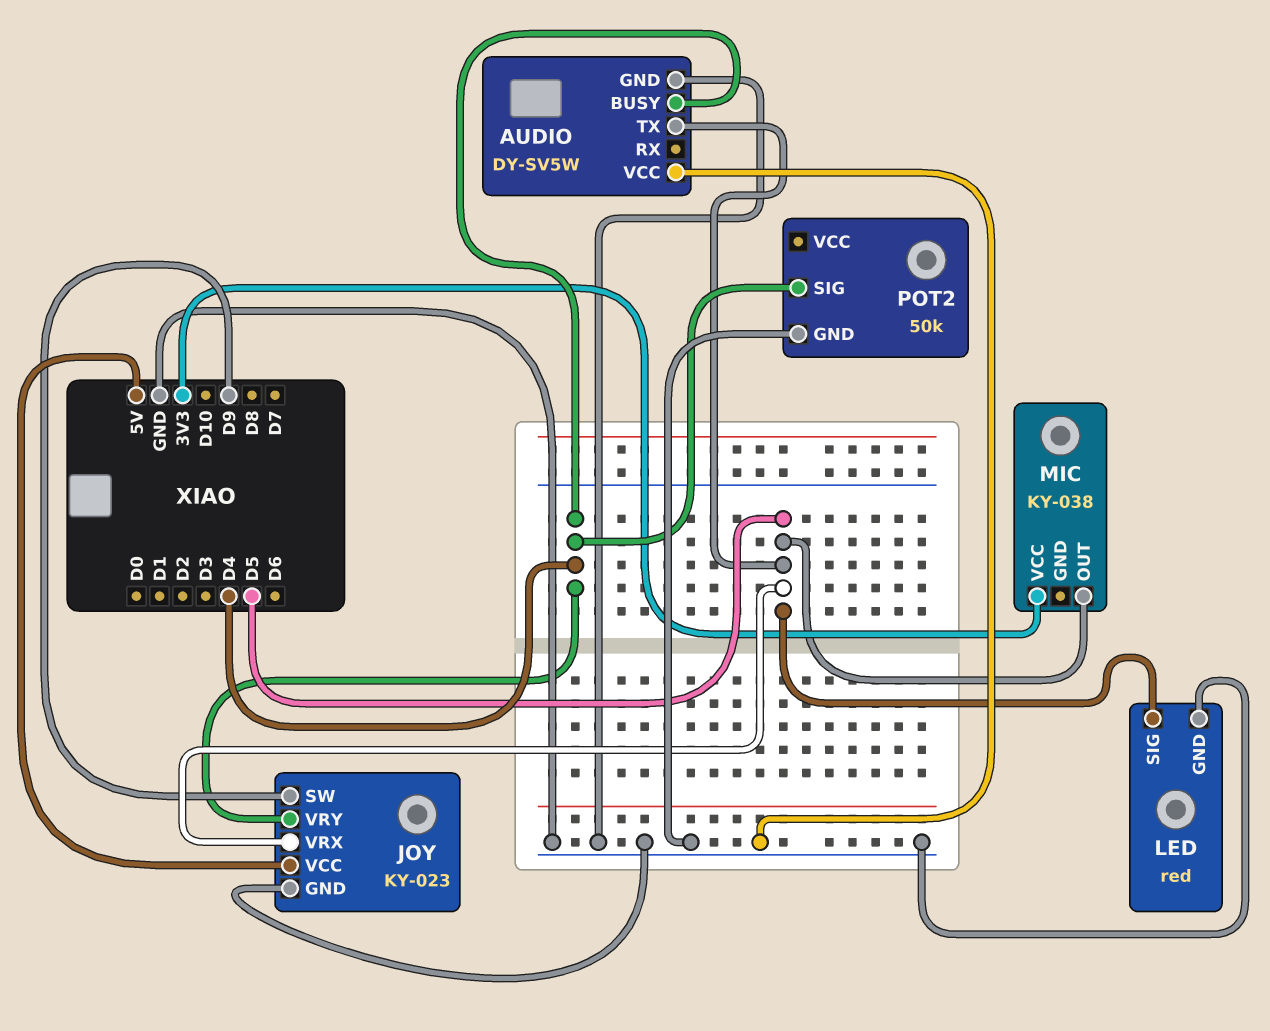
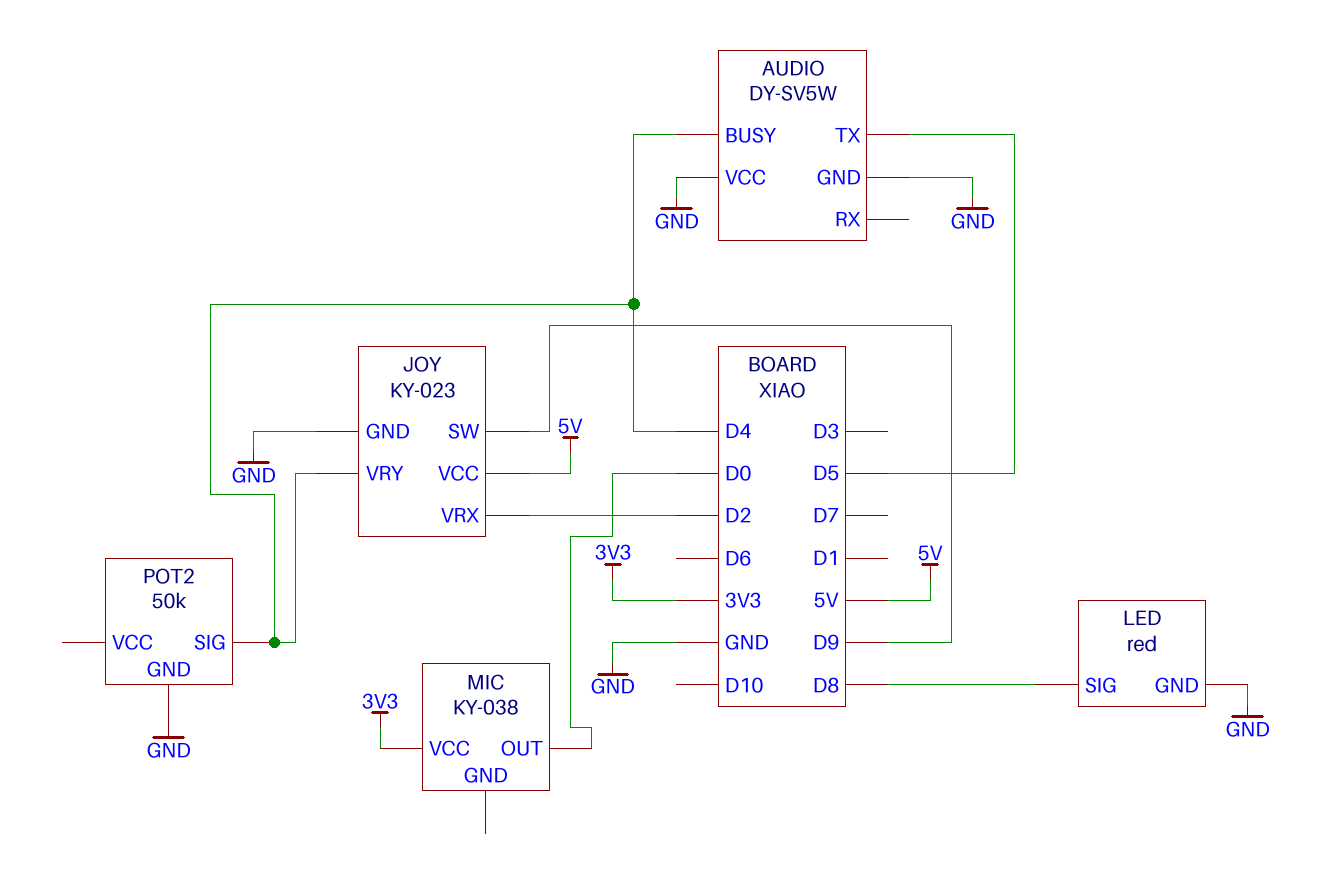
JOY pin VRX: D5 -> D2
LED pin SIG: D5 -> D8
MIC pin OUT: D5 -> D0

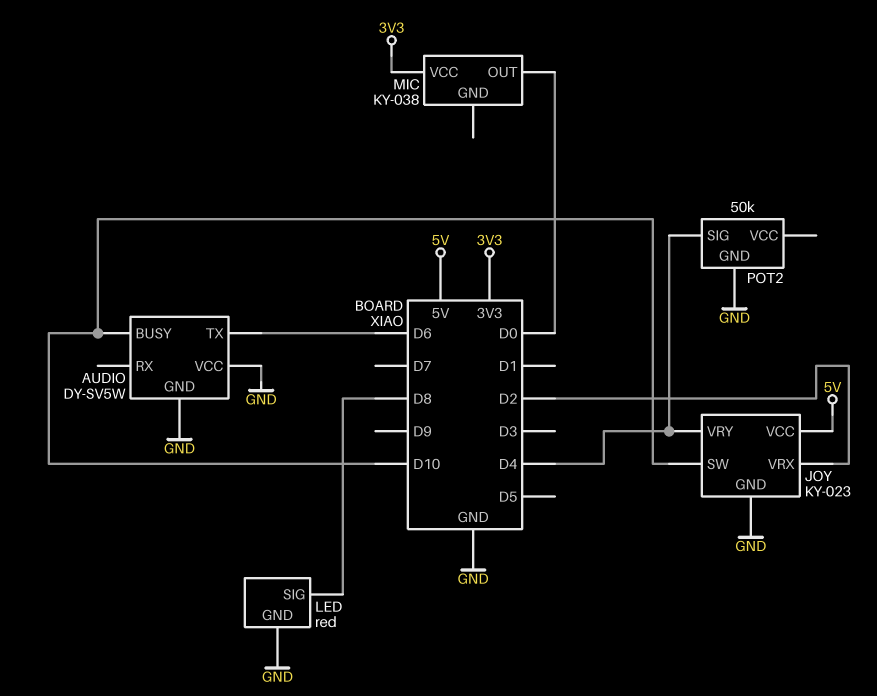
AUDIO pin BUSY: D4 -> D10
AUDIO pin TX: D5 -> D6
JOY pin SW: D9 -> D10

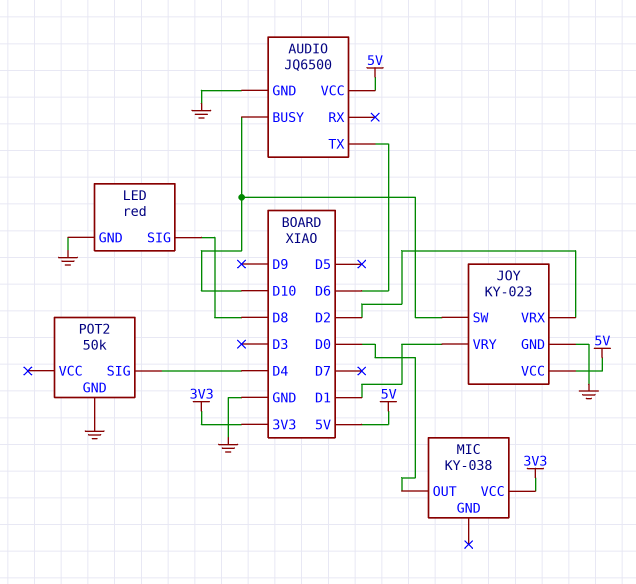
AUDIO: DY-SV5W -> JQ6500
AUDIO pin VCC: GND -> 5V
JOY pin VRY: D4 -> D1

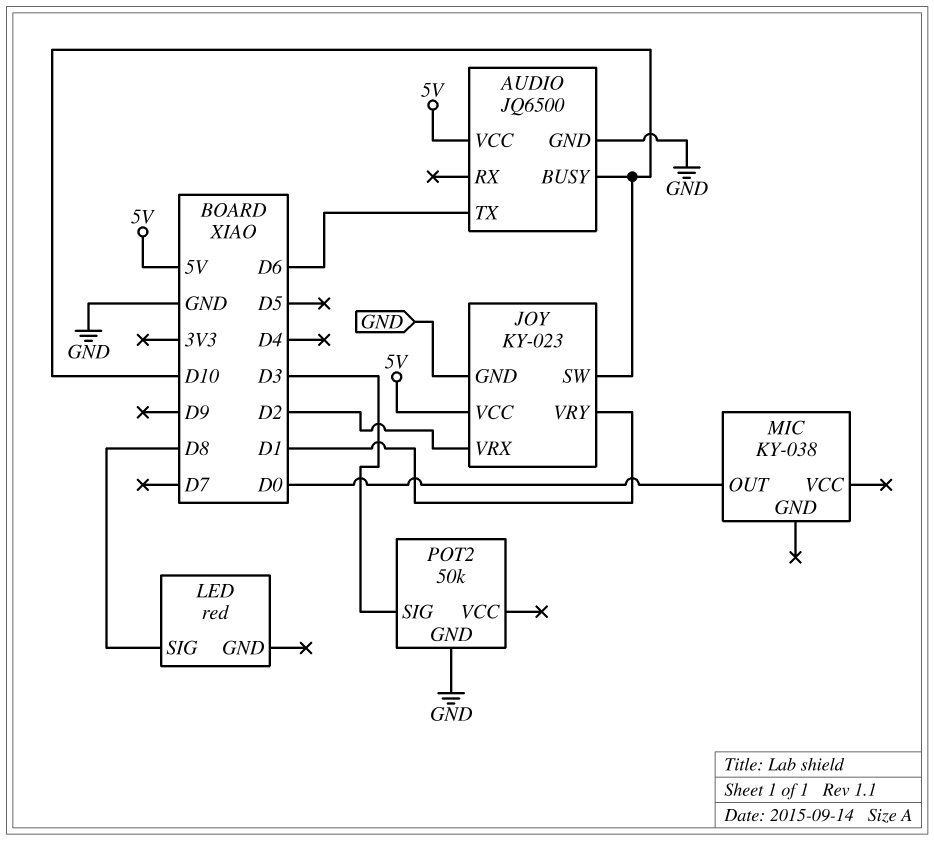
LED pin GND: GND -> none
MIC pin VCC: 3V3 -> none
POT2 pin SIG: D4 -> D3

